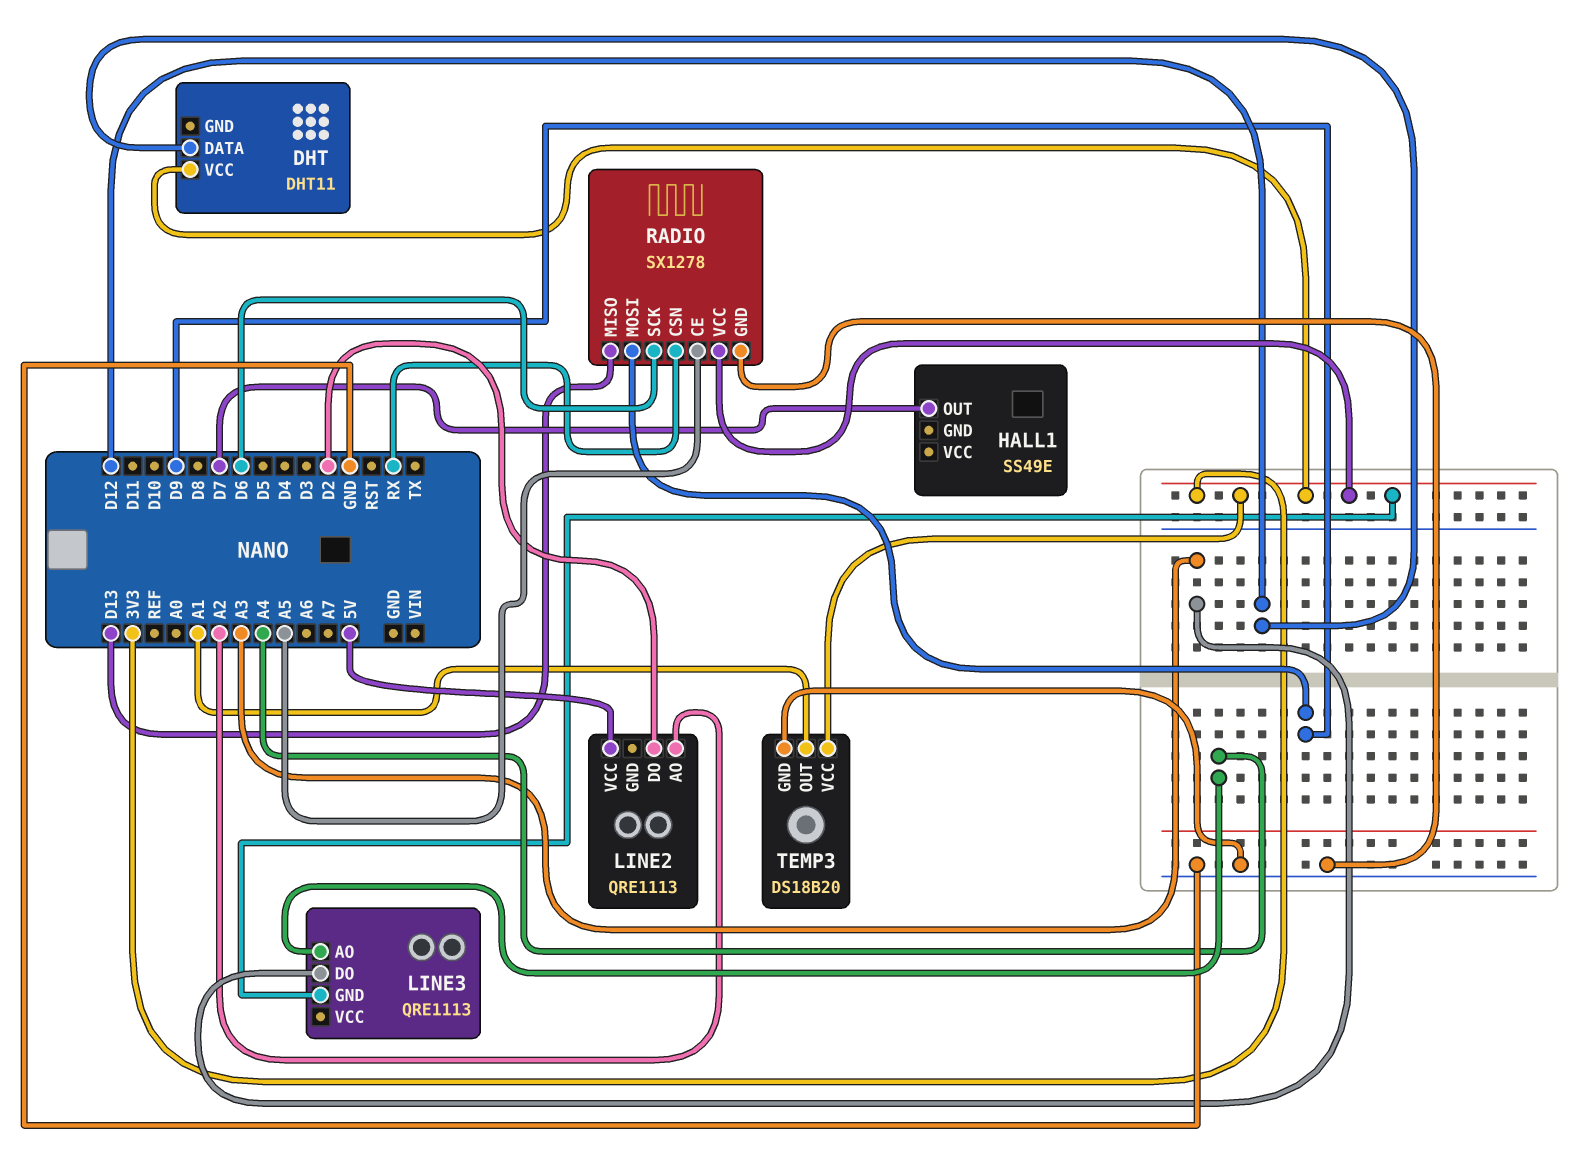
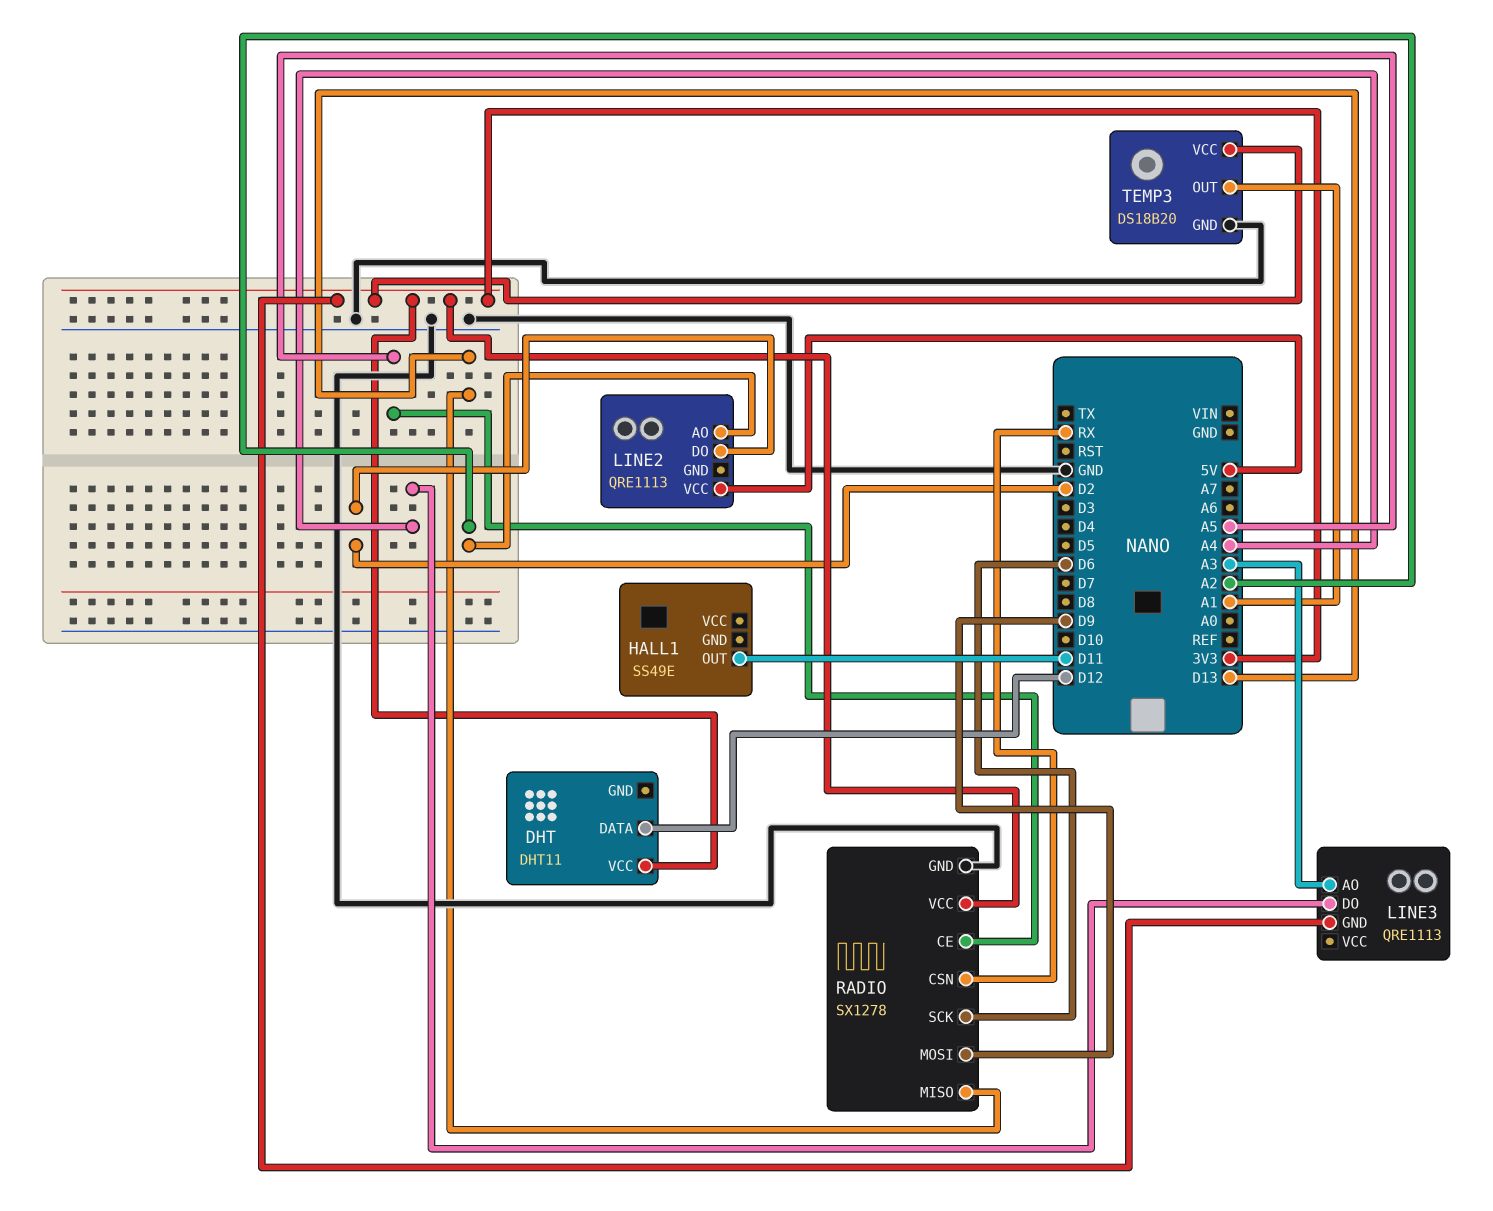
HALL1 pin OUT: D7 -> D11
LINE3 pin AO: A4 -> A3
LINE3 pin DO: A3 -> A4

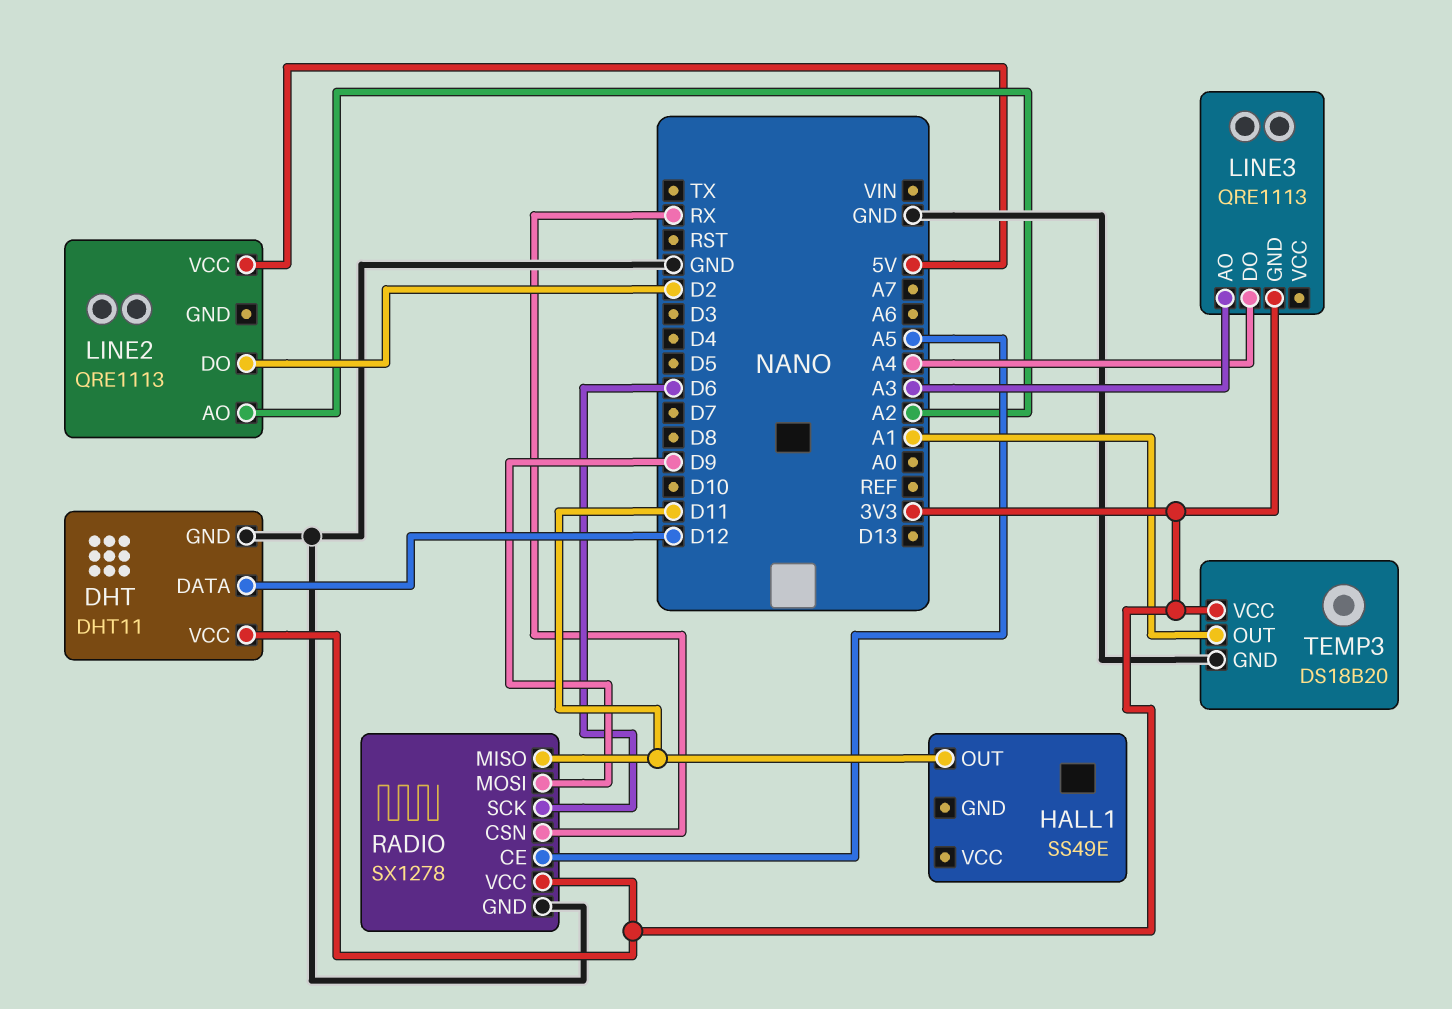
DHT pin GND: none -> GND
RADIO pin MISO: D13 -> D11

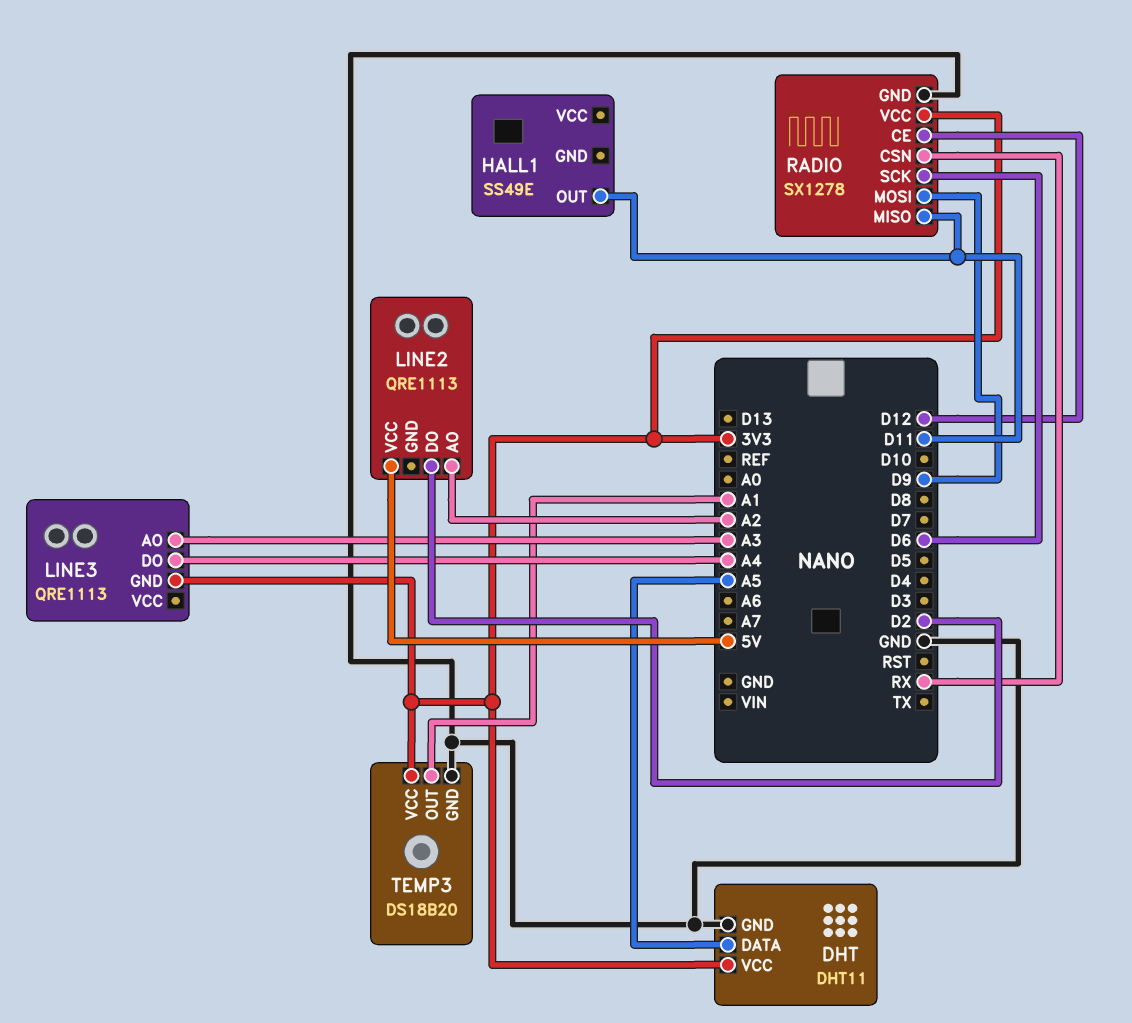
DHT pin DATA: D12 -> A5
RADIO pin CE: A5 -> D12

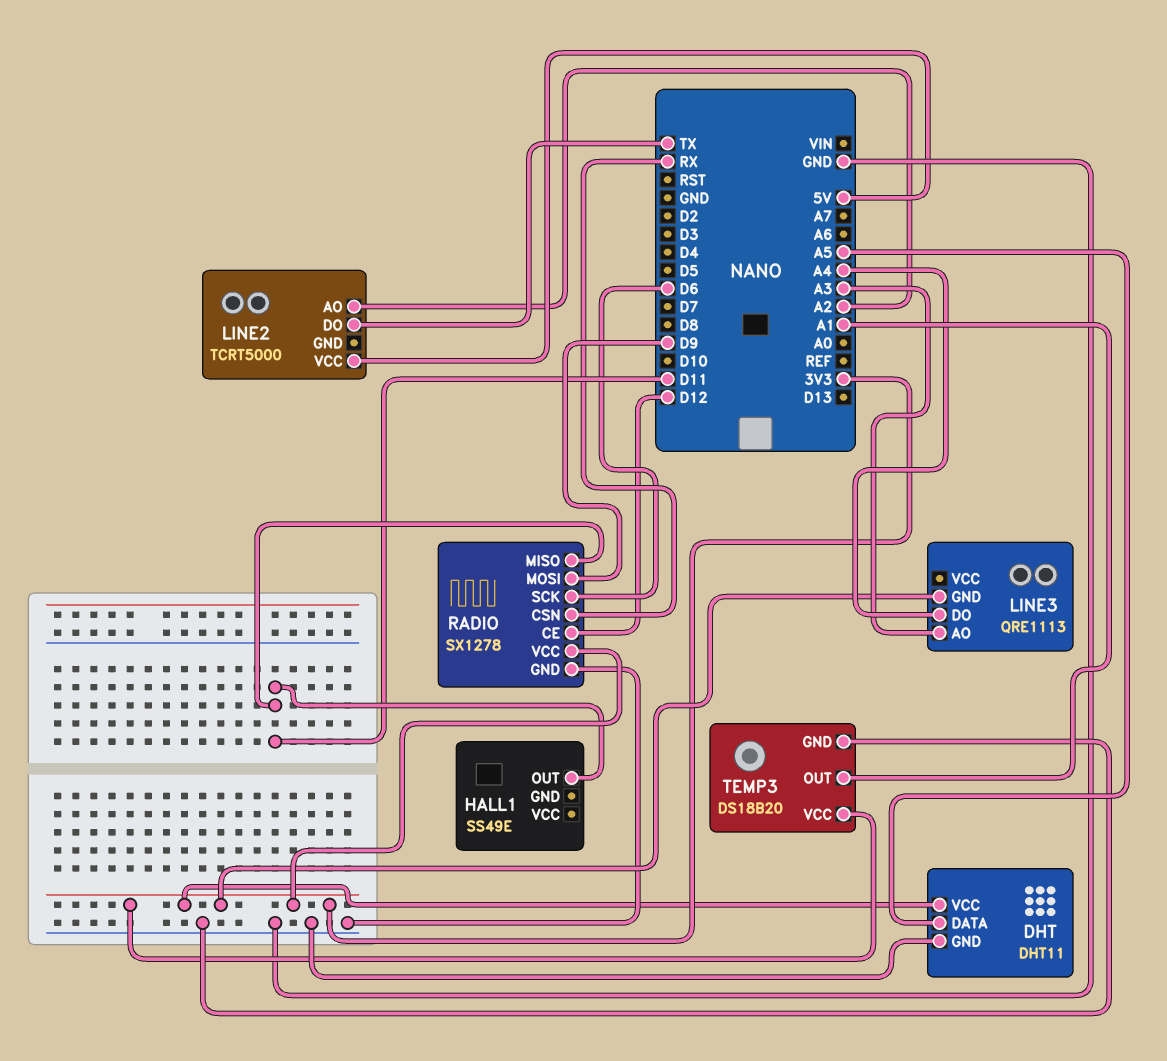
LINE2: QRE1113 -> TCRT5000
LINE2 pin DO: D2 -> TX

